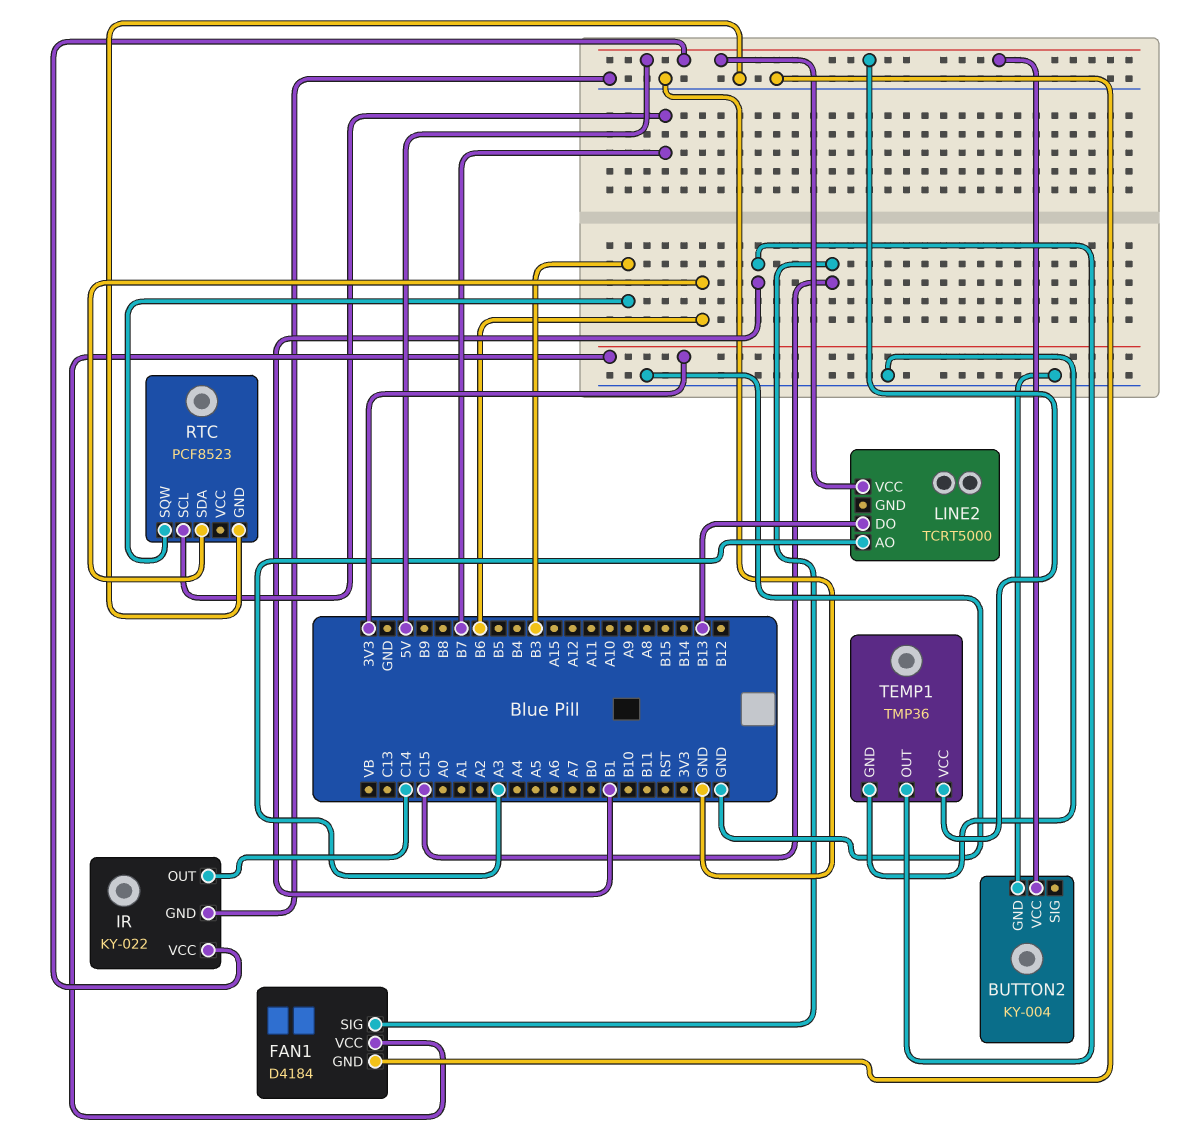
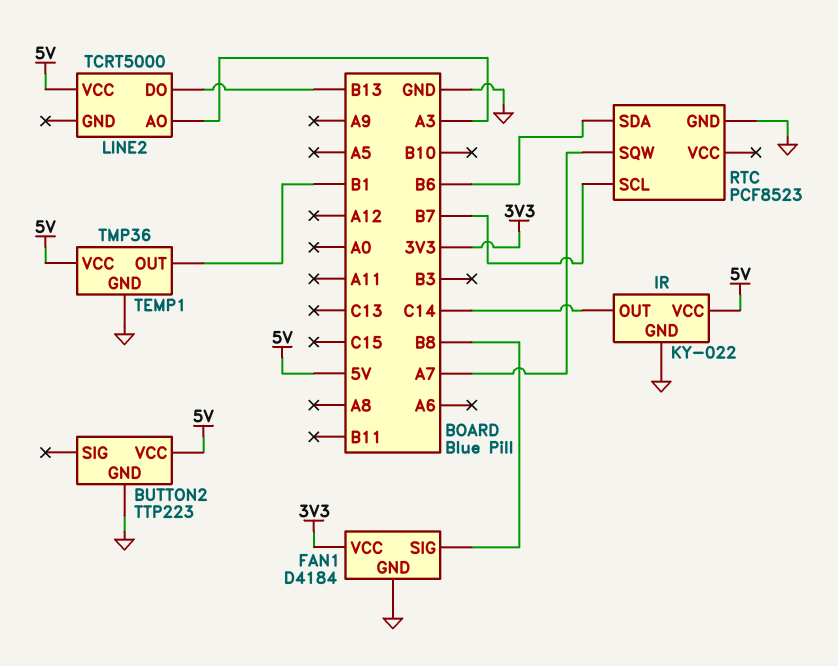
BUTTON2: KY-004 -> TTP223
FAN1 pin SIG: C15 -> B8
RTC pin SQW: B3 -> A7

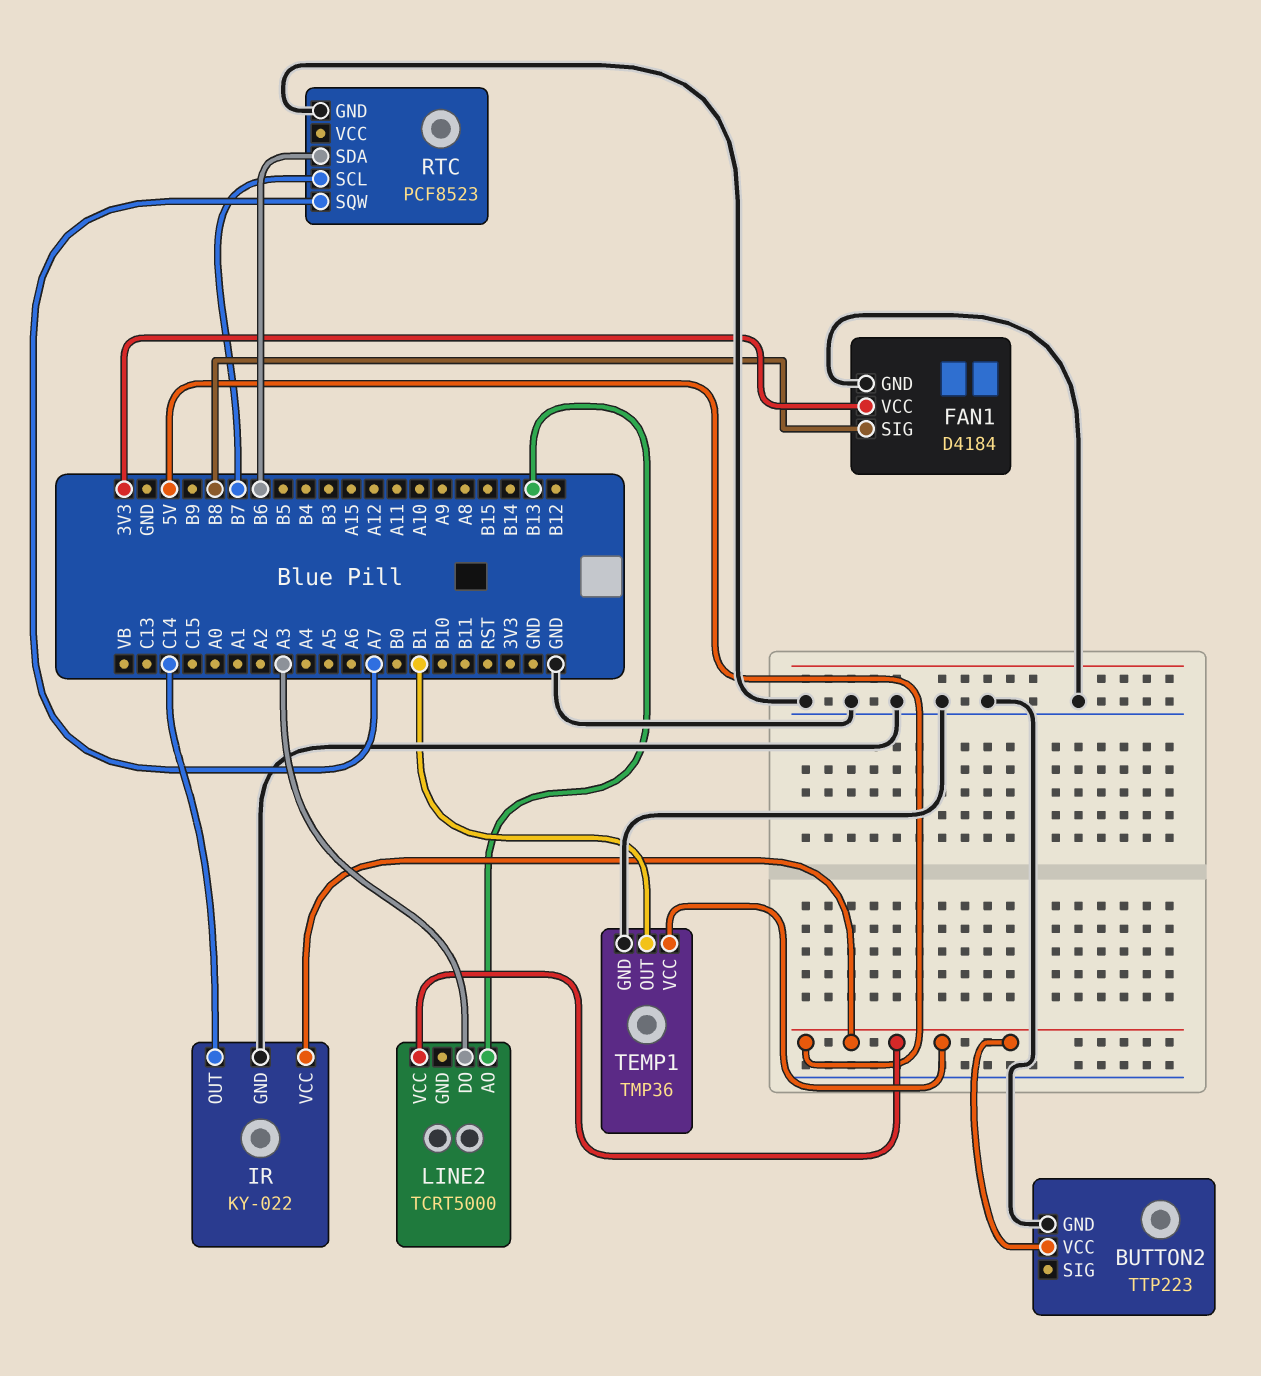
LINE2 pin AO: A3 -> B13
LINE2 pin DO: B13 -> A3

